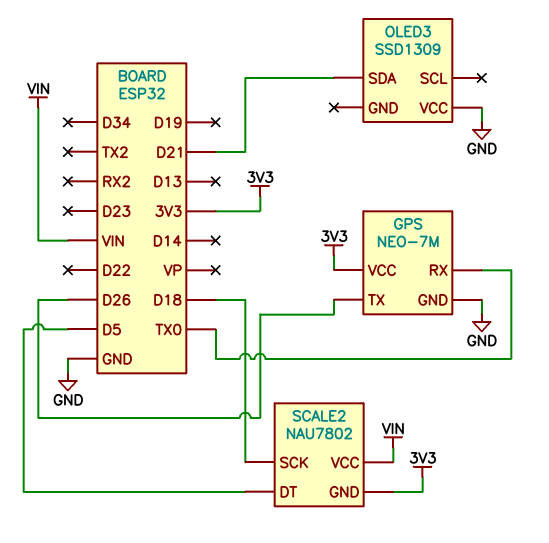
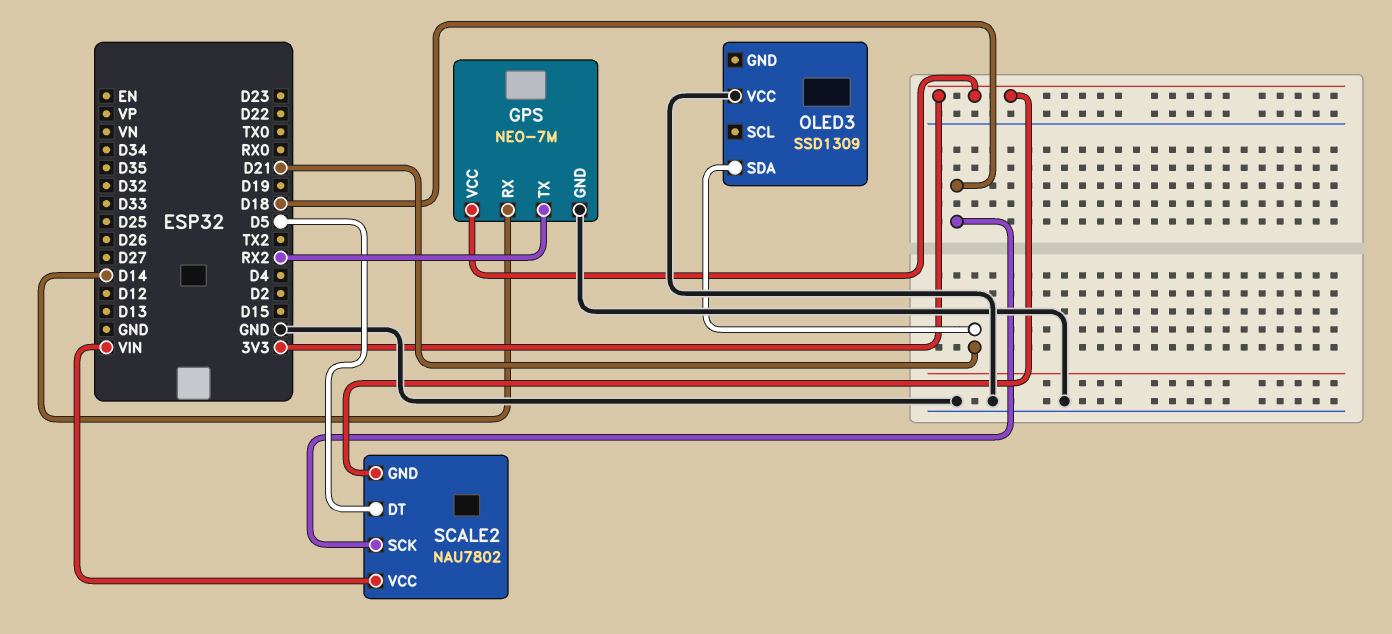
GPS pin RX: TX0 -> D14
GPS pin TX: D26 -> RX2

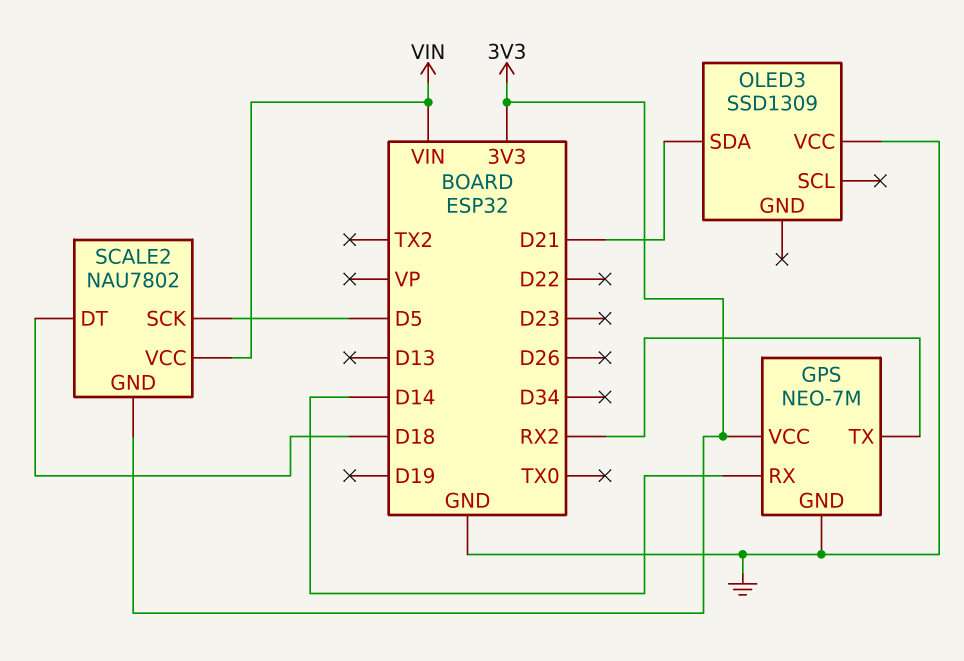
SCALE2 pin DT: D5 -> D18
SCALE2 pin SCK: D18 -> D5

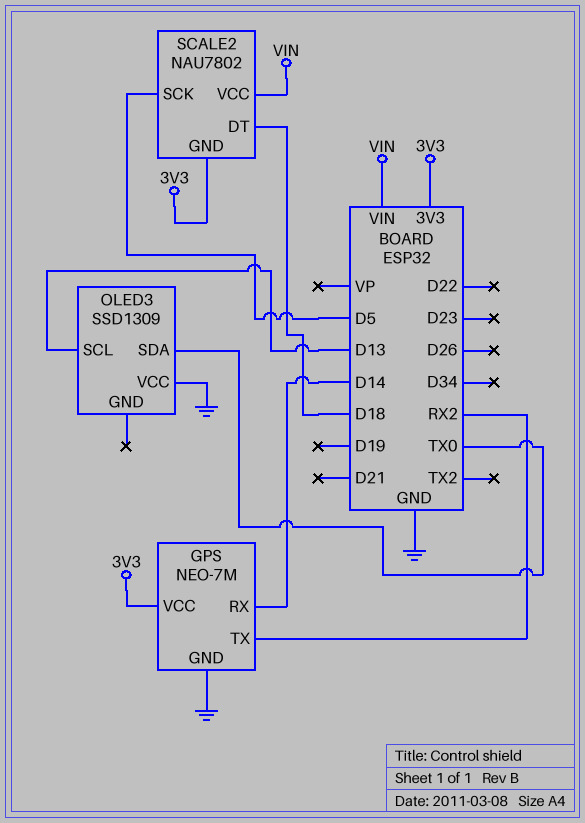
OLED3 pin SCL: none -> D13
OLED3 pin SDA: D21 -> TX0

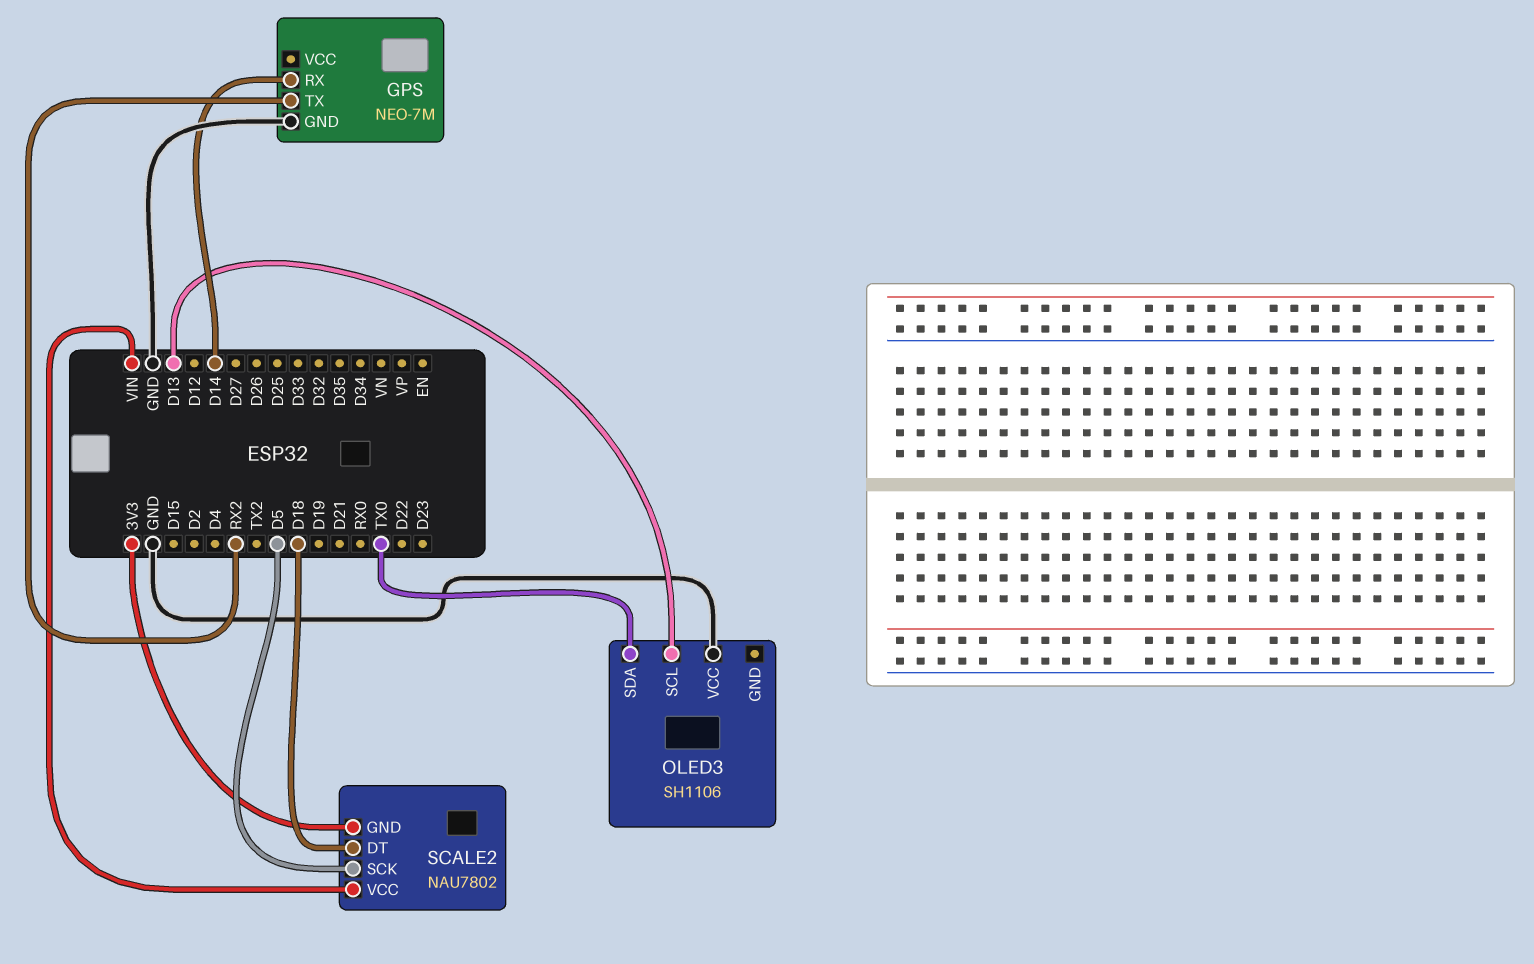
GPS pin VCC: 3V3 -> none
OLED3: SSD1309 -> SH1106

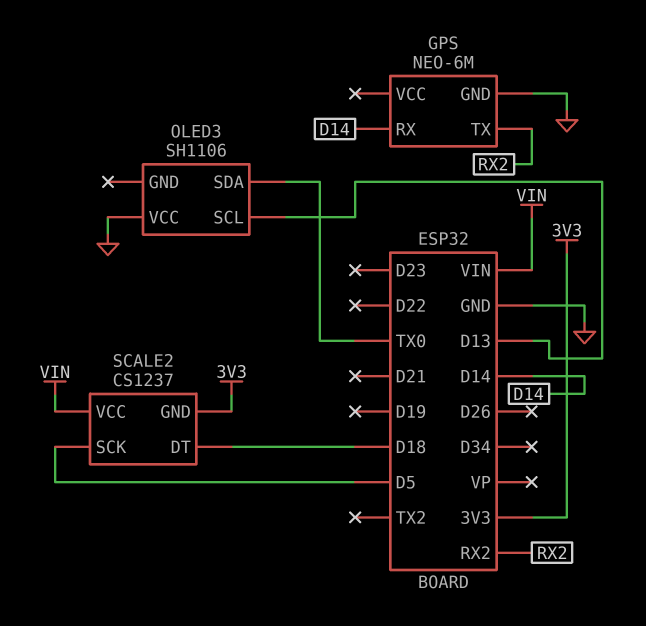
GPS: NEO-7M -> NEO-6M
SCALE2: NAU7802 -> CS1237

